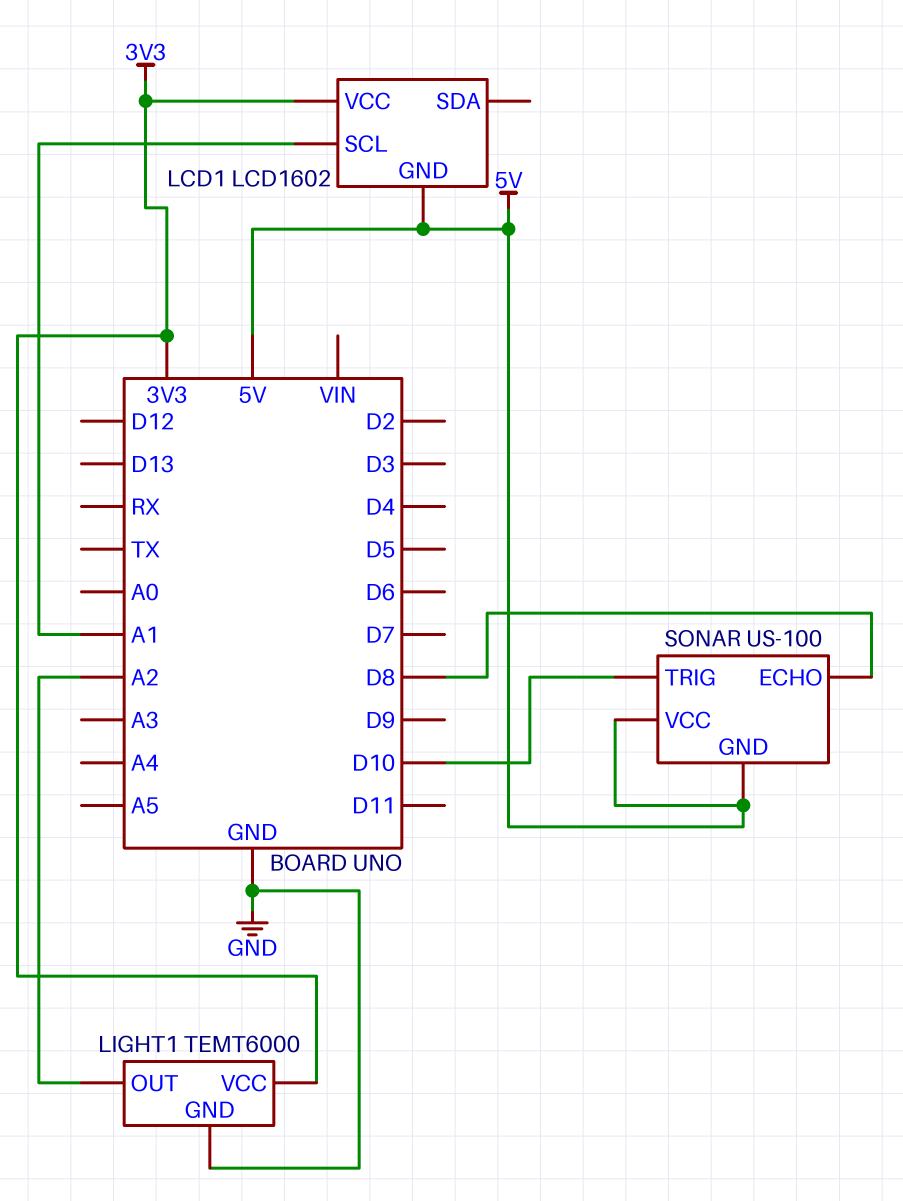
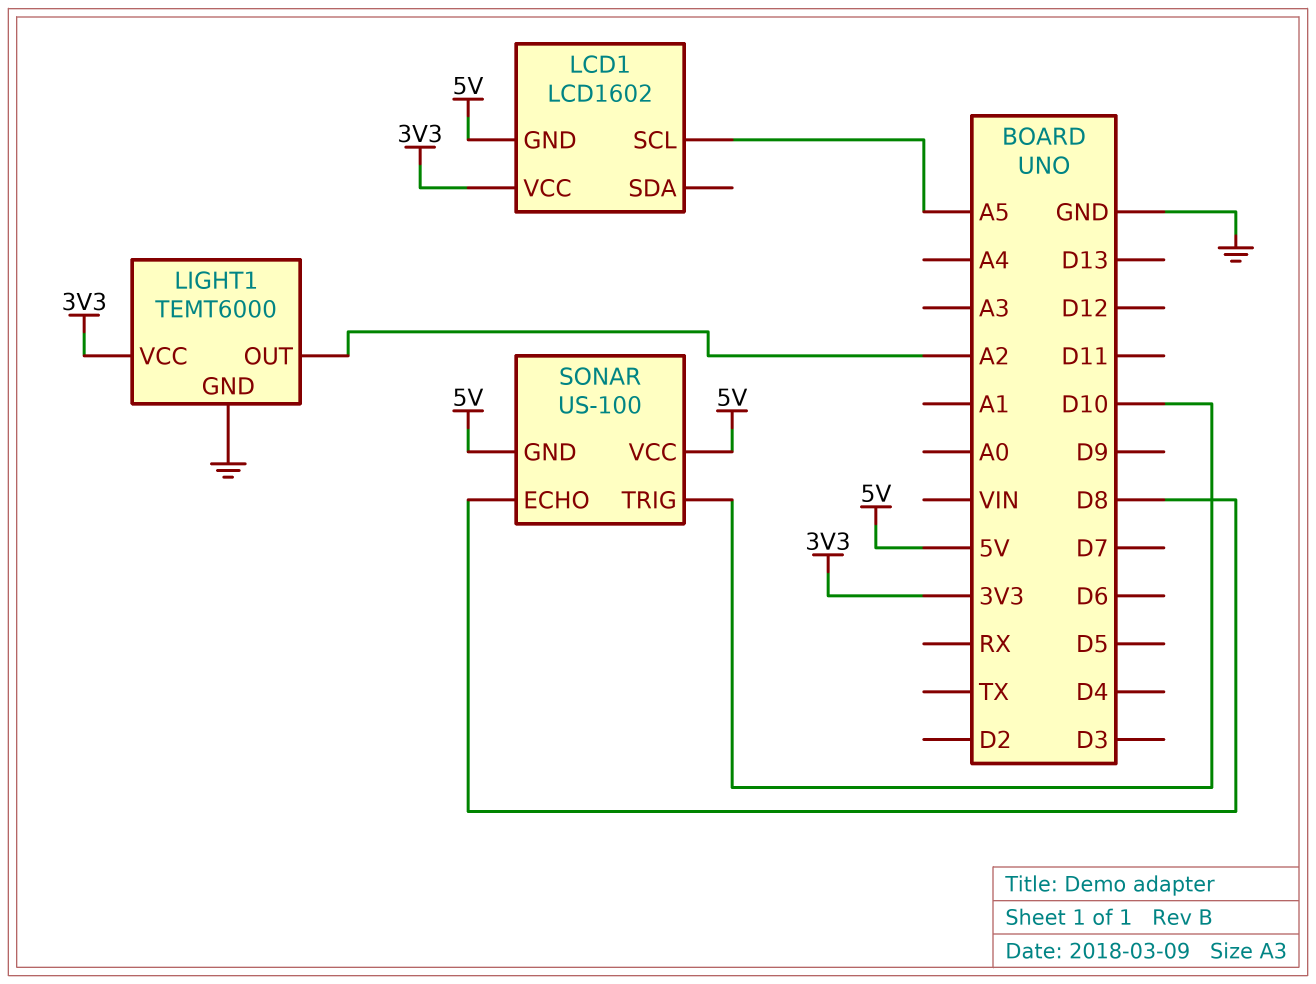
LCD1 pin SCL: A1 -> A5

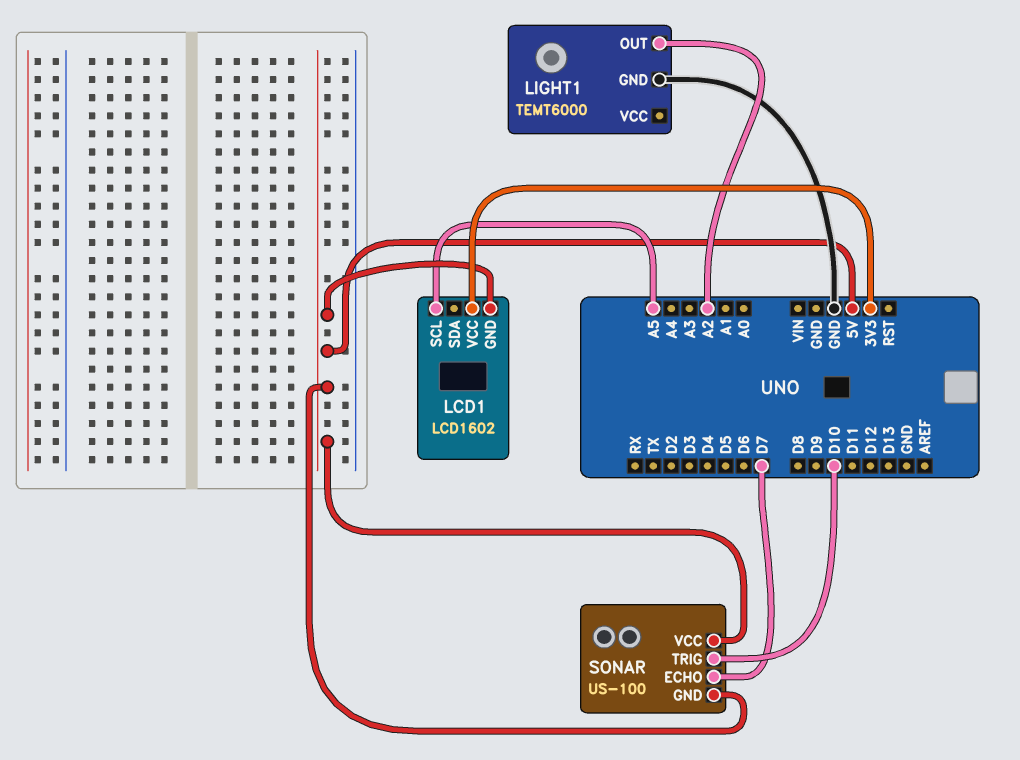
LIGHT1 pin VCC: 3V3 -> none
SONAR pin ECHO: D8 -> D7

